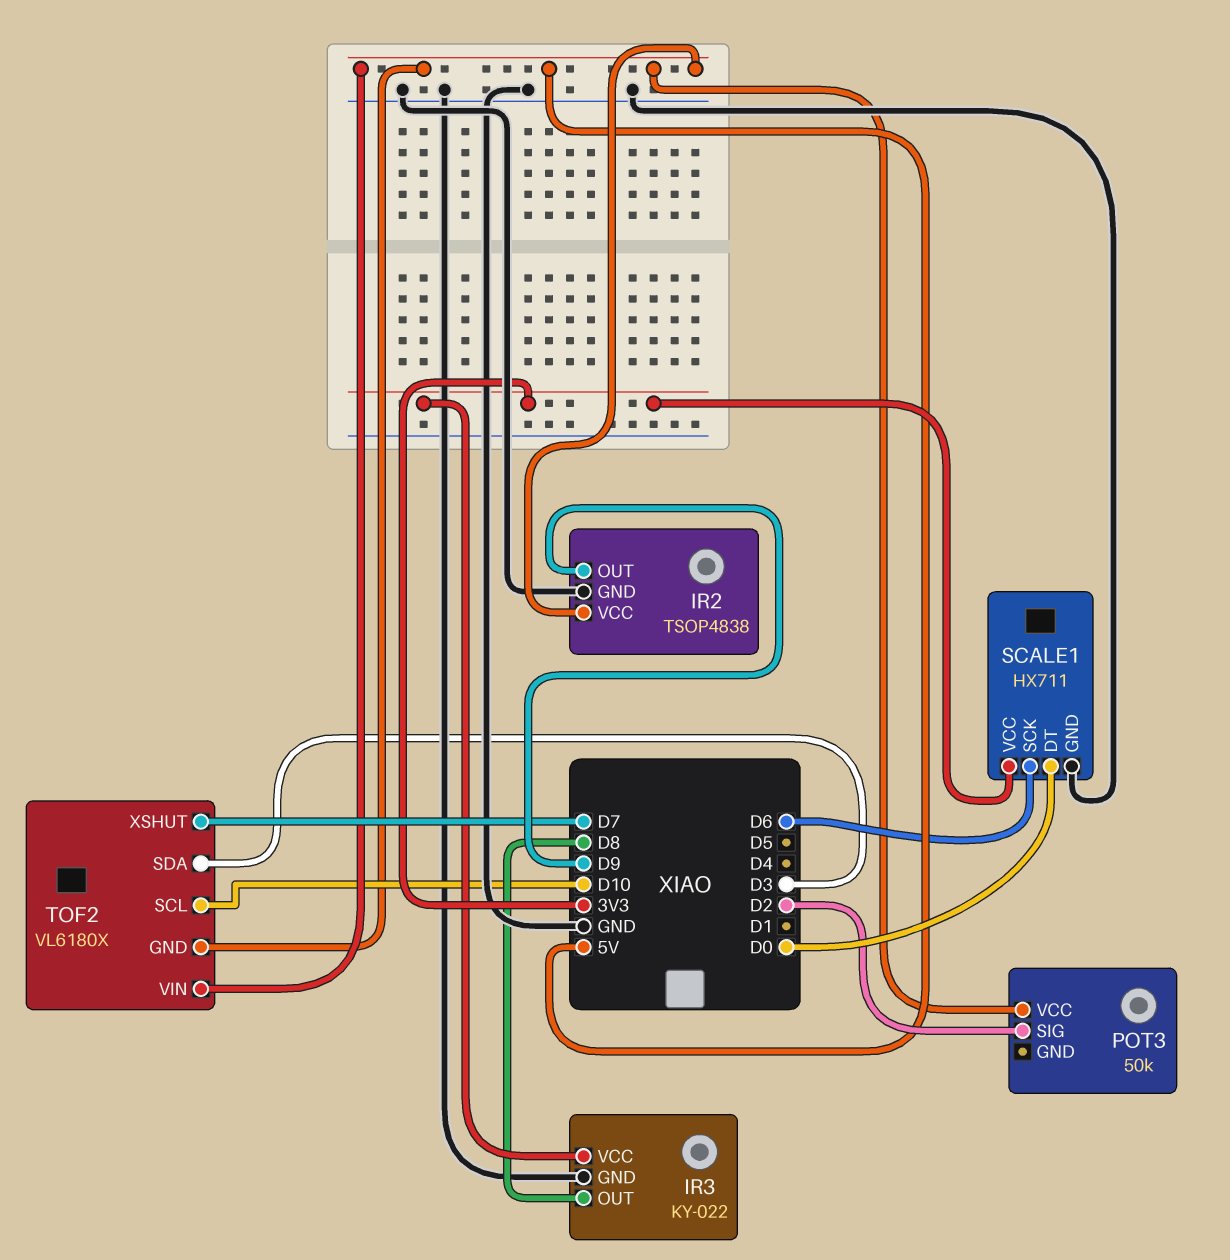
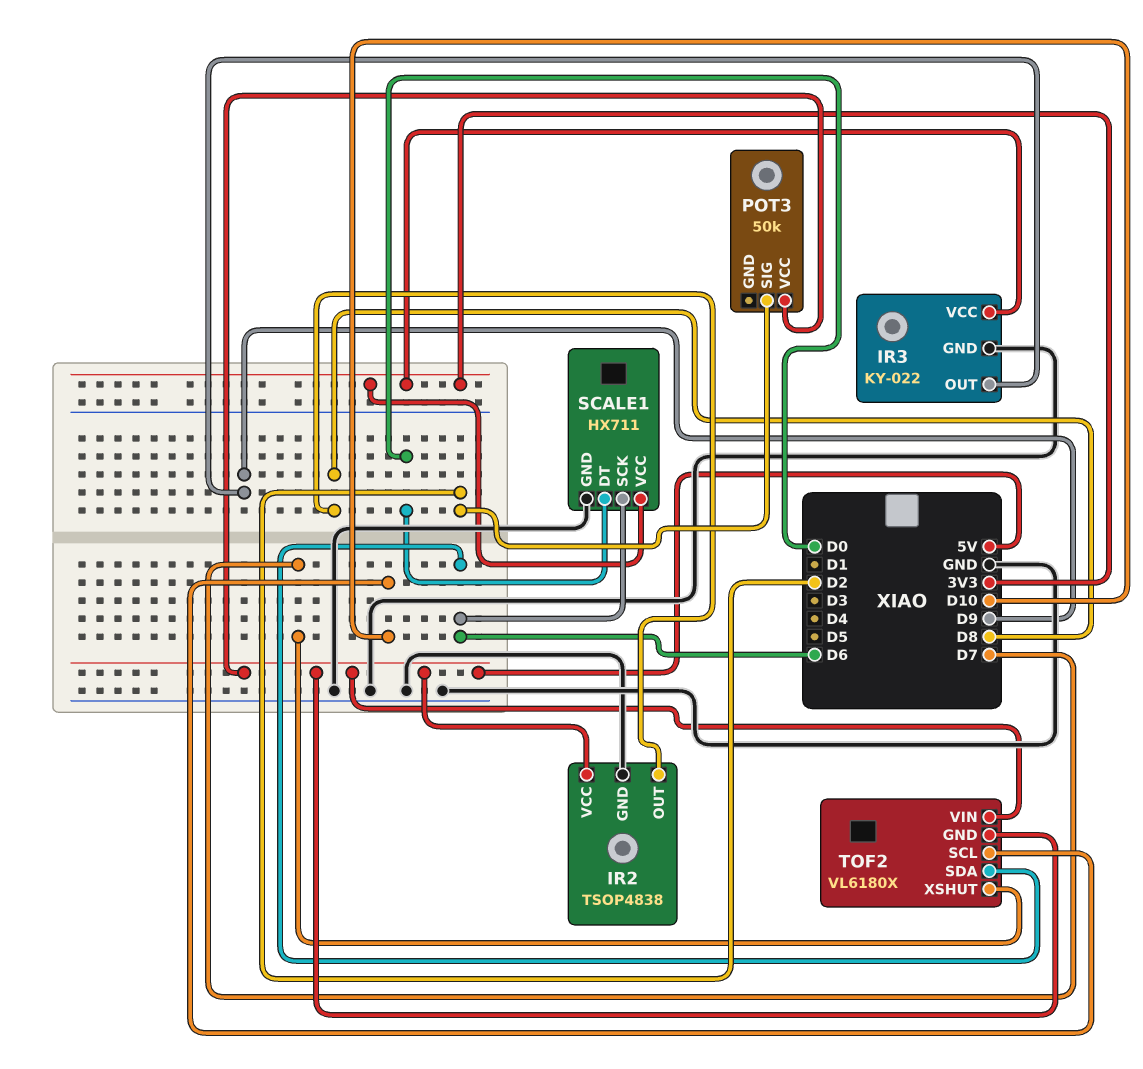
IR2 pin OUT: D9 -> D8
IR3 pin OUT: D8 -> D9
TOF2 pin SDA: D3 -> D6

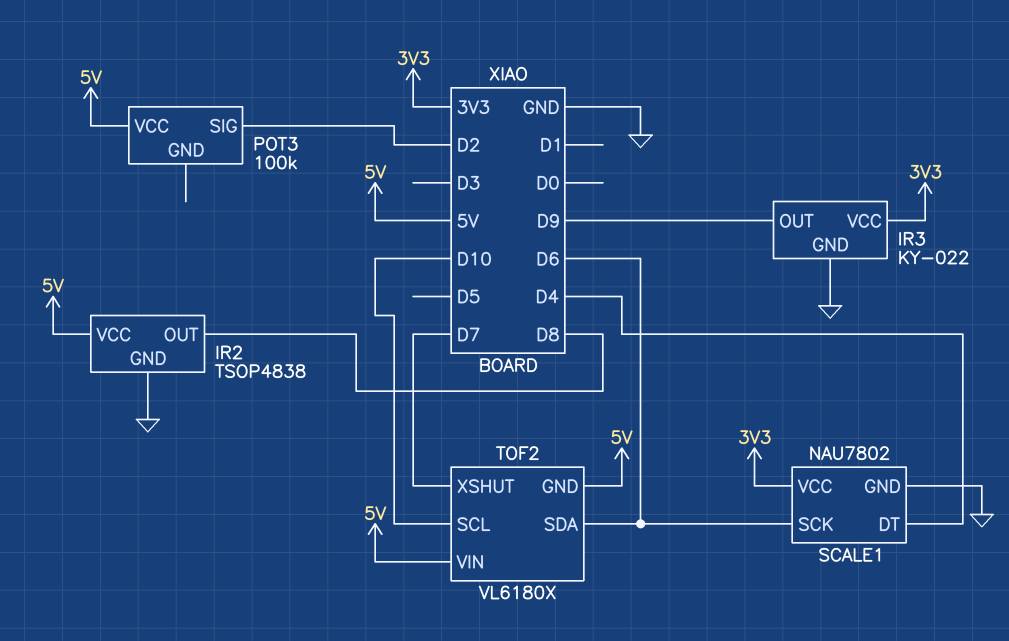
POT3: 50k -> 100k
SCALE1: HX711 -> NAU7802
SCALE1 pin DT: D0 -> D4

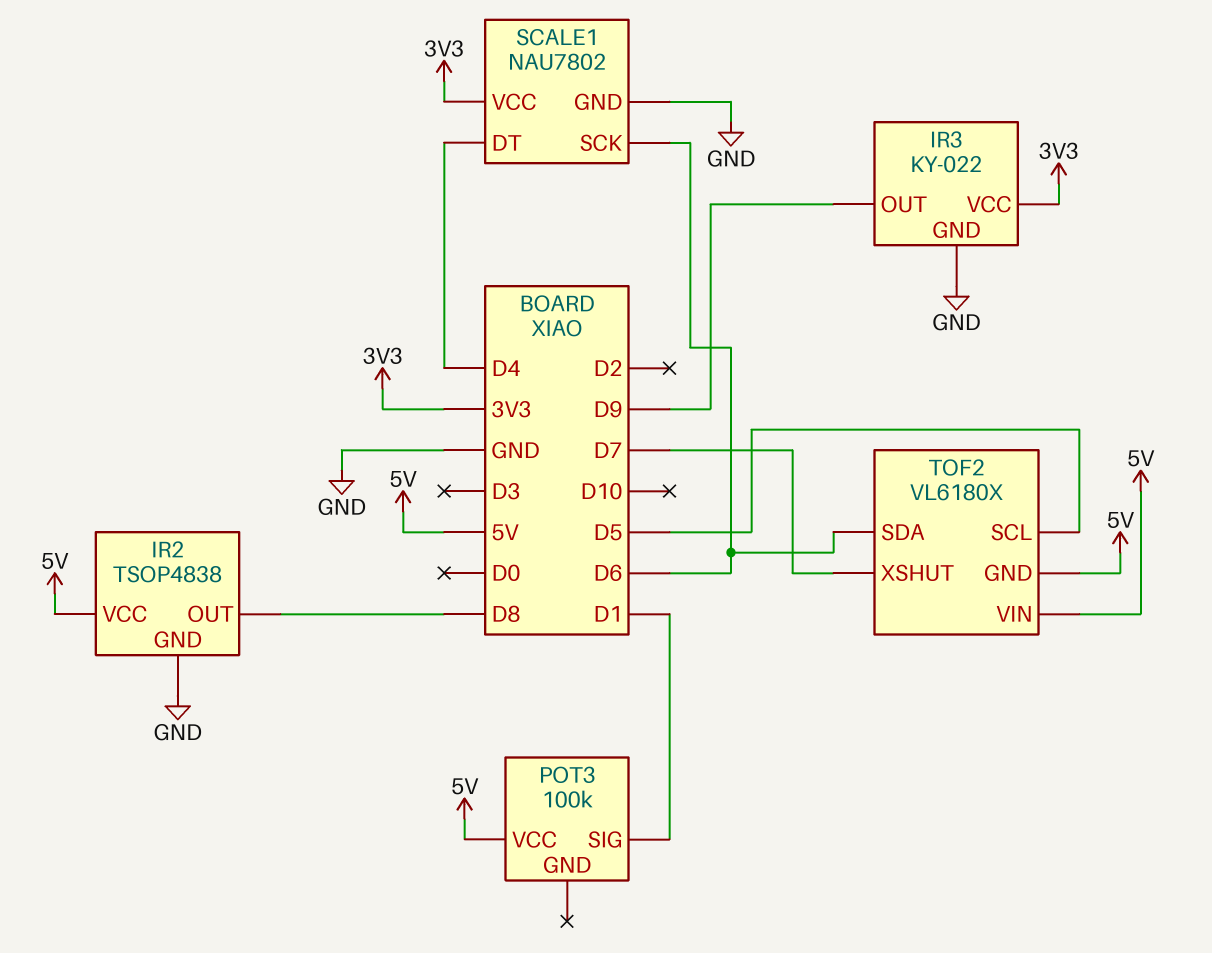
POT3 pin SIG: D2 -> D1
TOF2 pin SCL: D10 -> D5

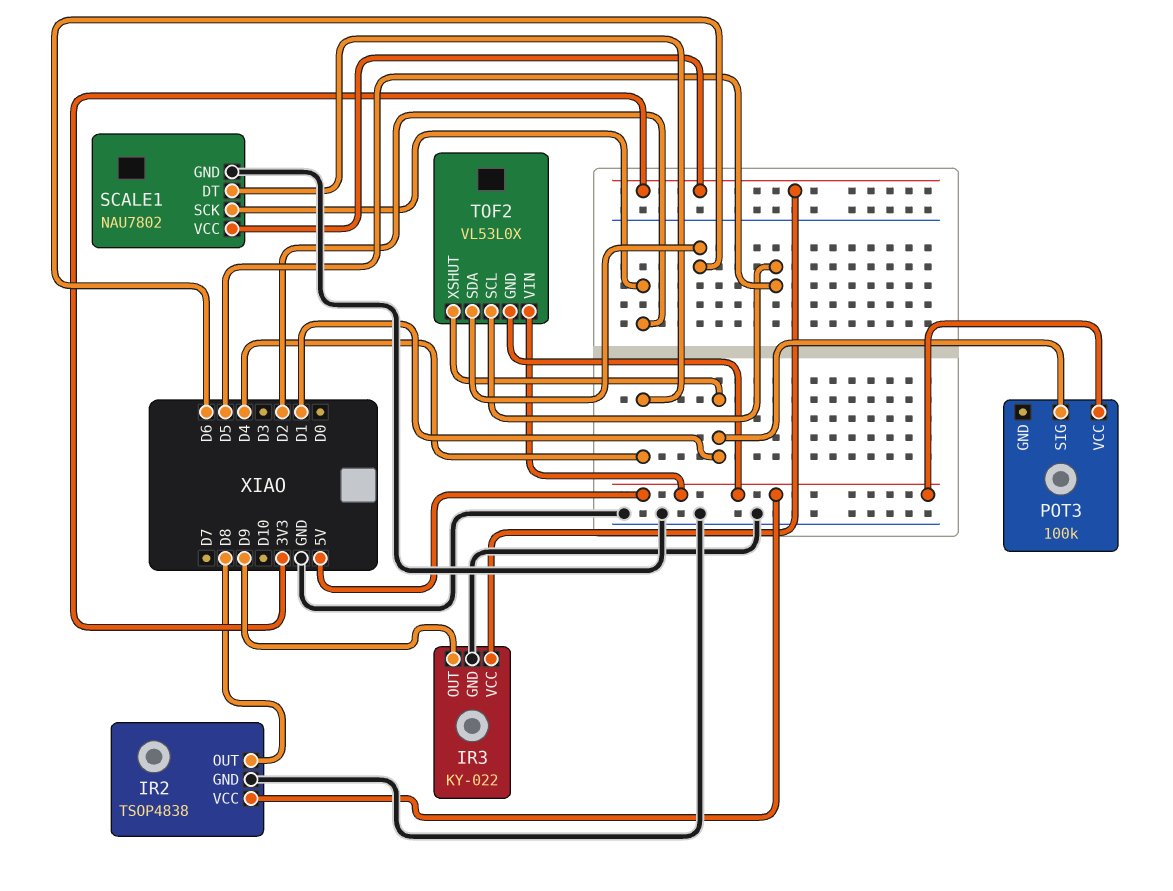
SCALE1 pin SCK: D6 -> D2
TOF2: VL6180X -> VL53L0X
TOF2 pin XSHUT: D7 -> D1

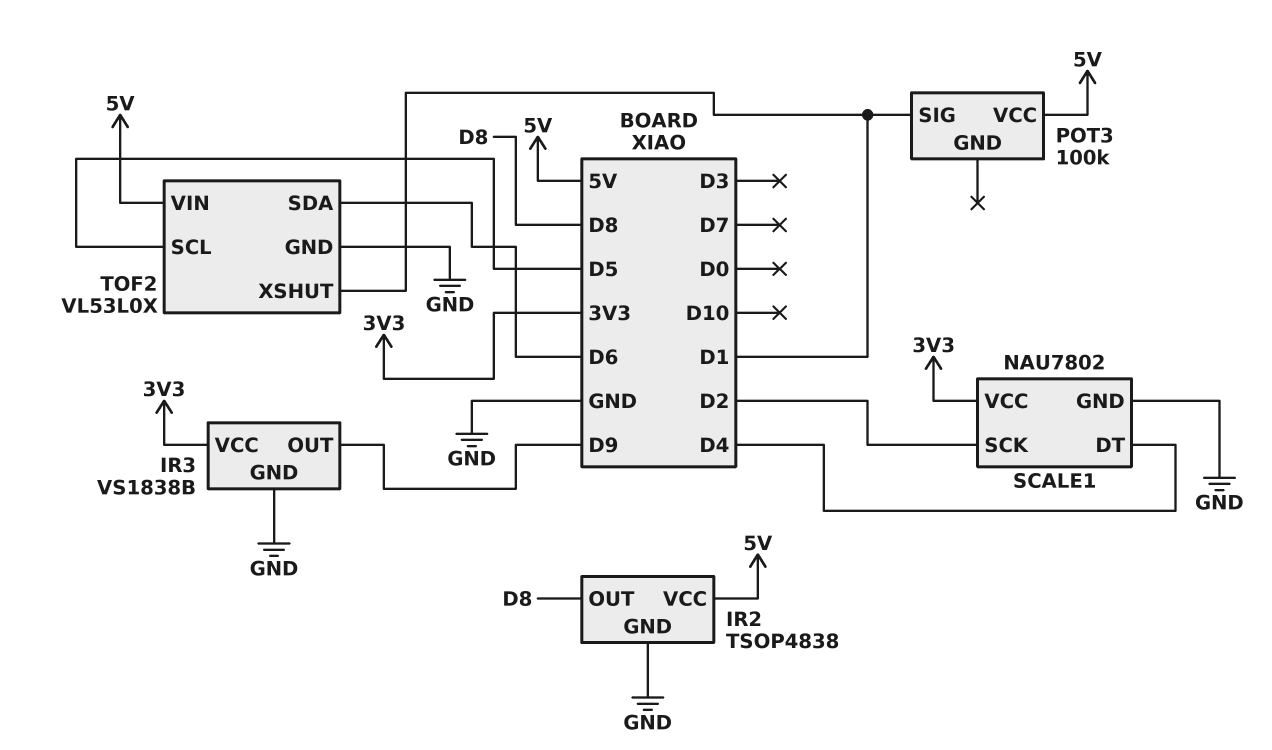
IR3: KY-022 -> VS1838B
TOF2 pin GND: 5V -> GND

